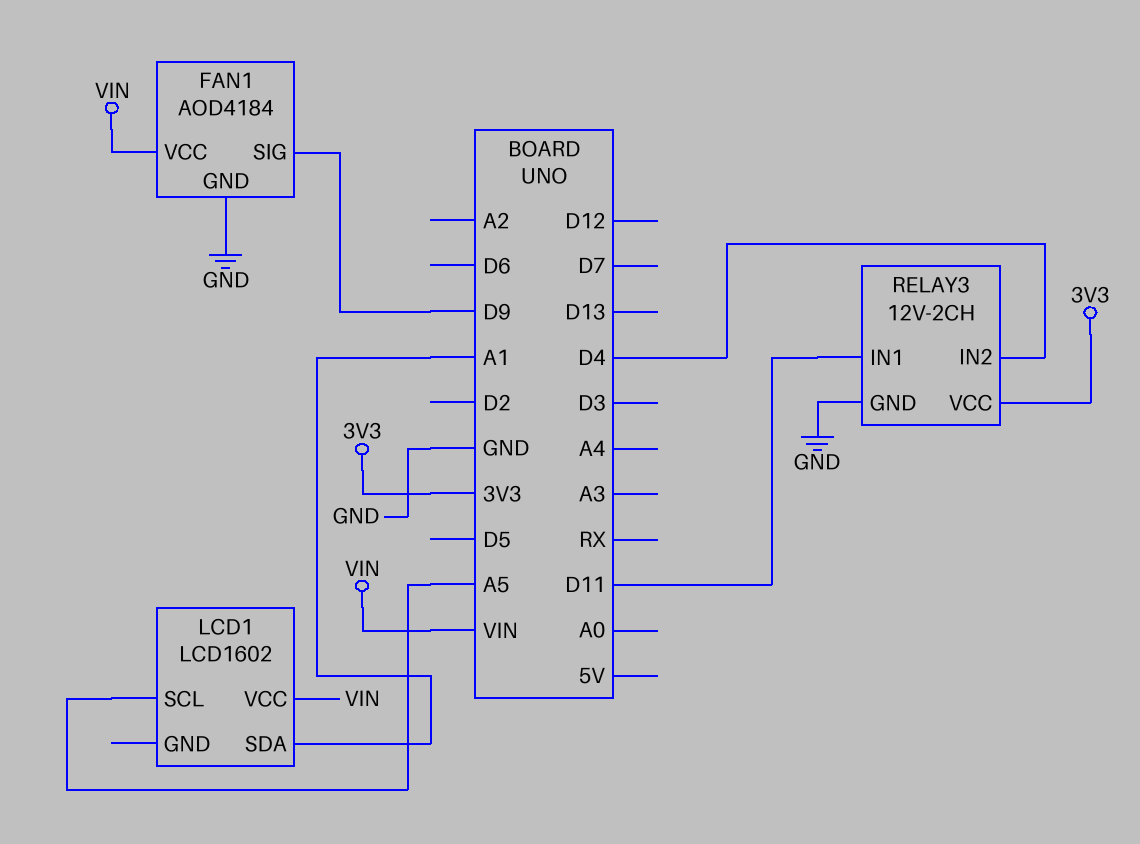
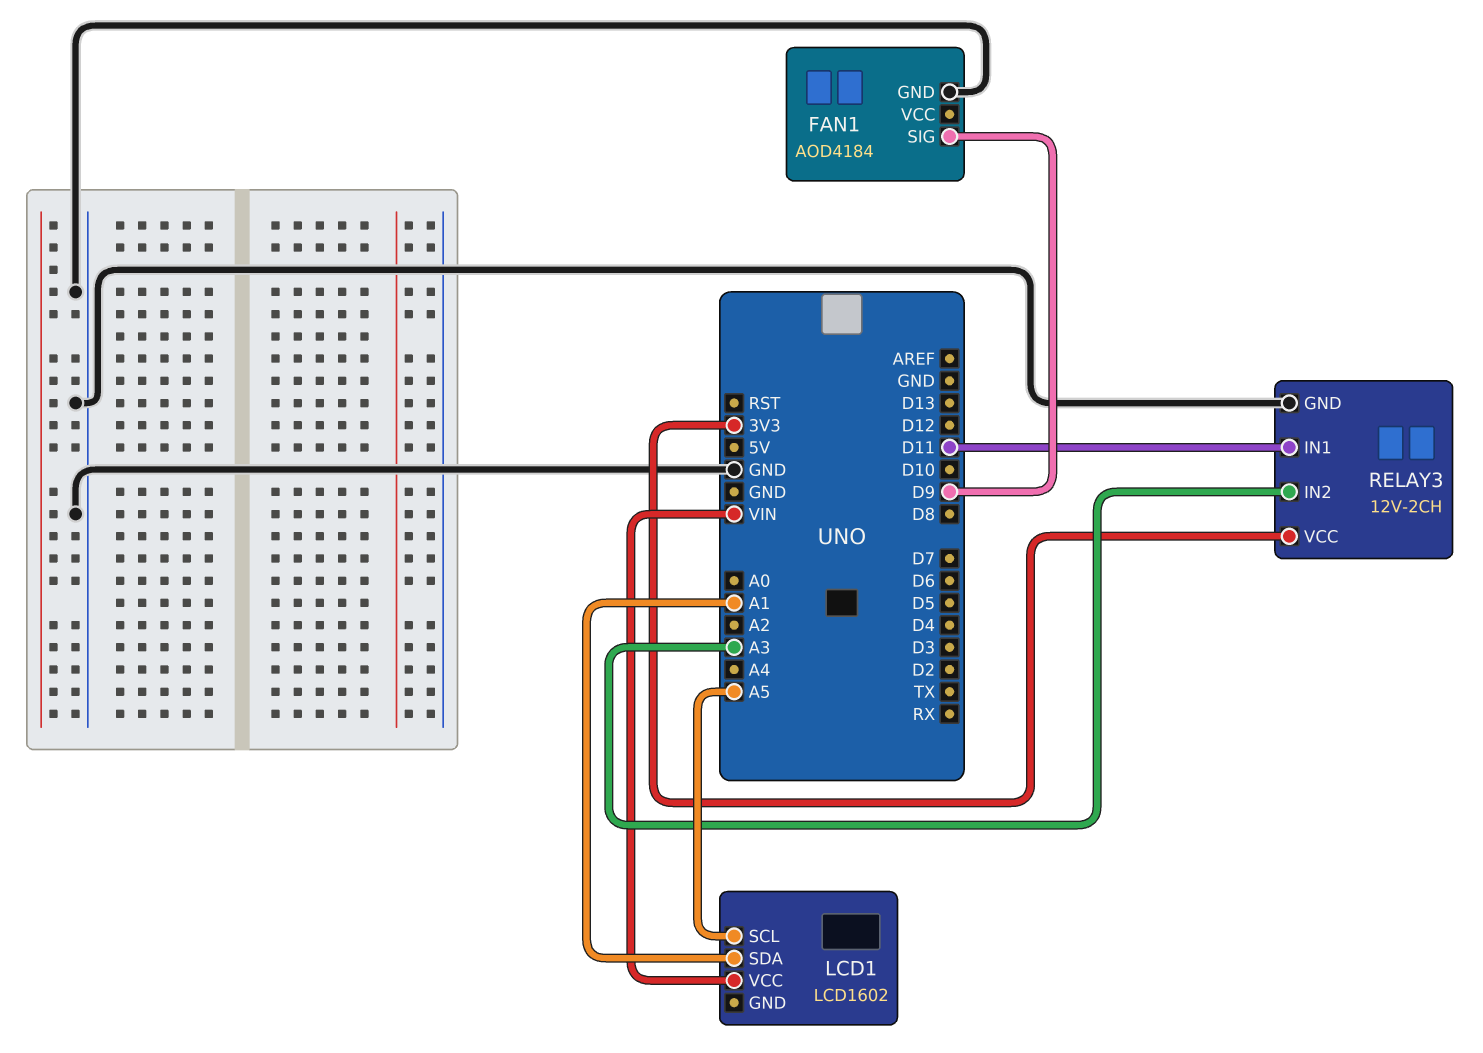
FAN1 pin VCC: VIN -> none
RELAY3 pin IN2: D4 -> A3

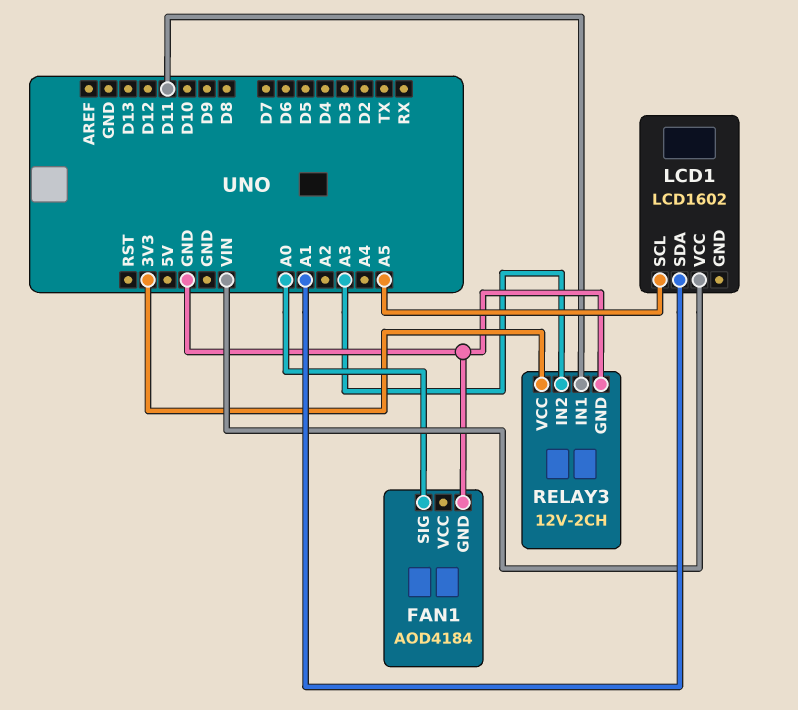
FAN1 pin SIG: D9 -> A0

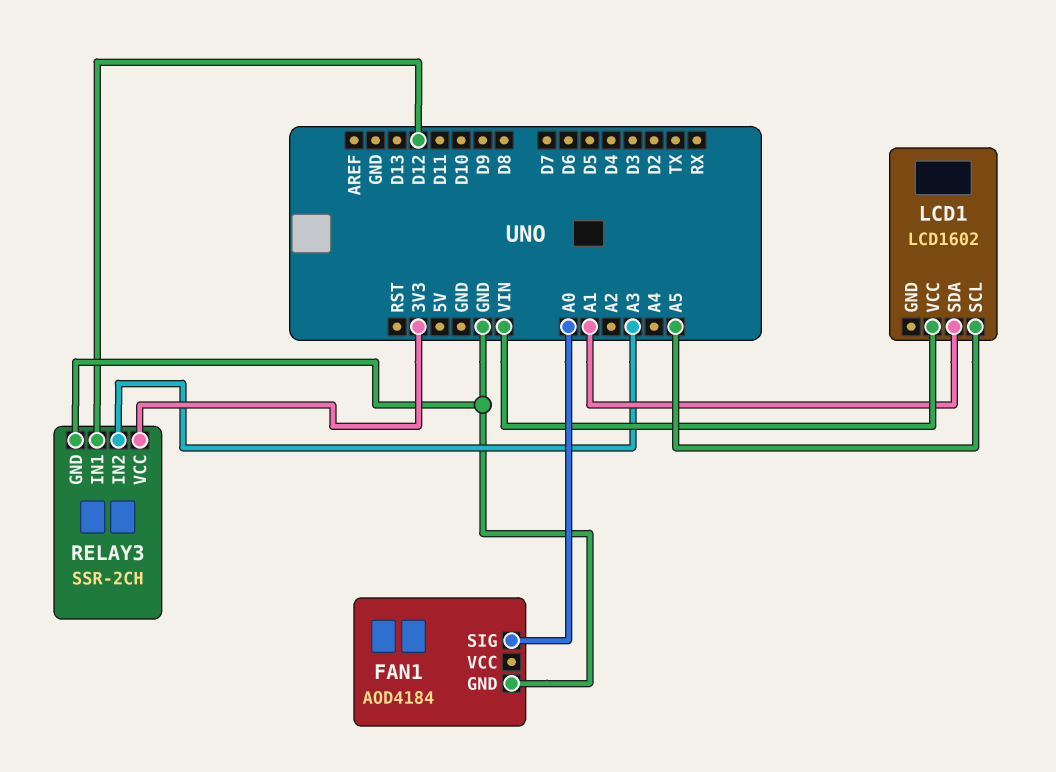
RELAY3: 12V-2CH -> SSR-2CH
RELAY3 pin IN1: D11 -> D12

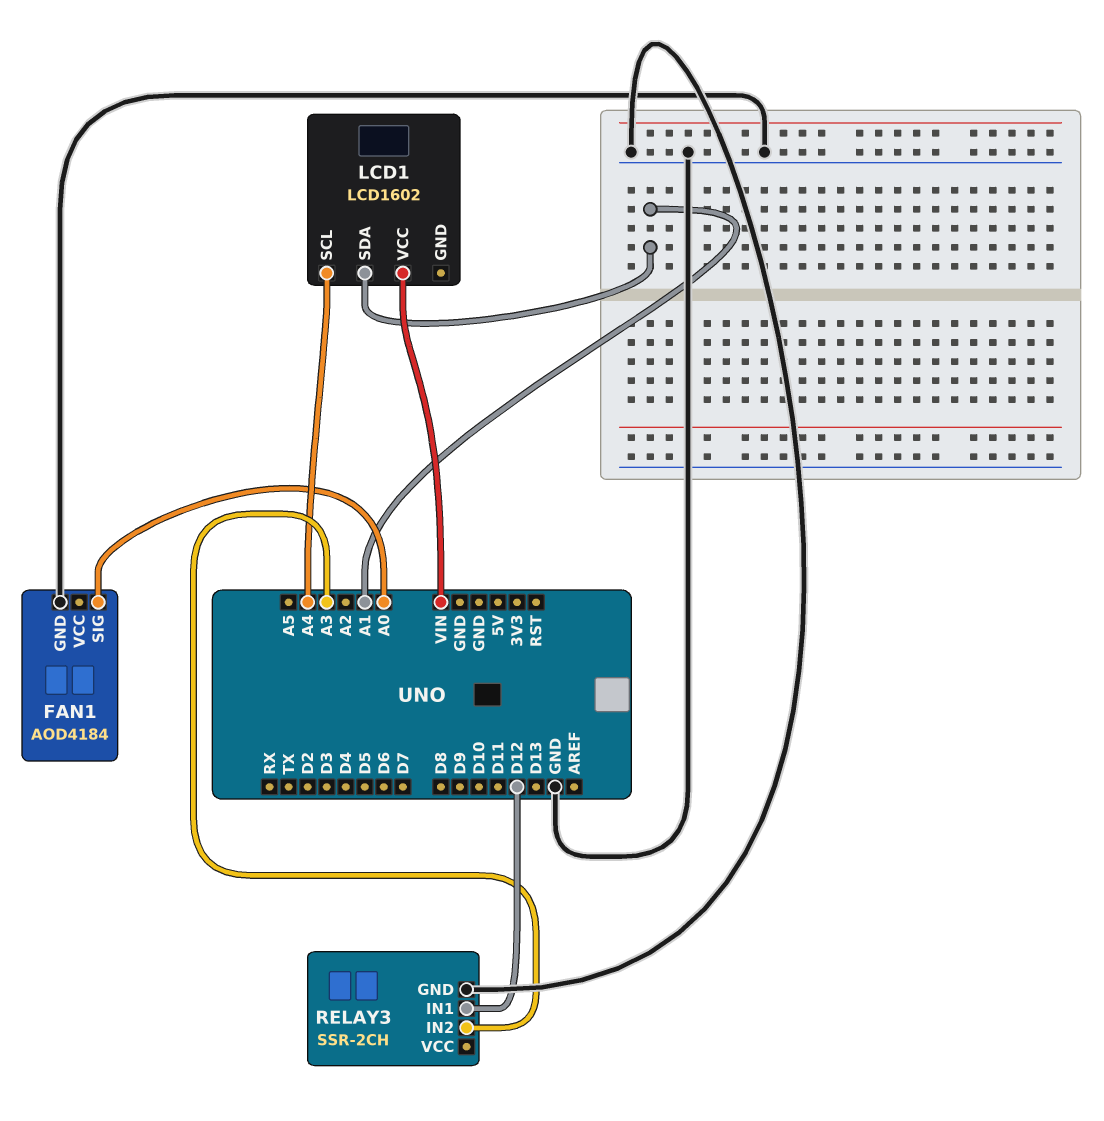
LCD1 pin SCL: A5 -> A4
RELAY3 pin VCC: 3V3 -> none

